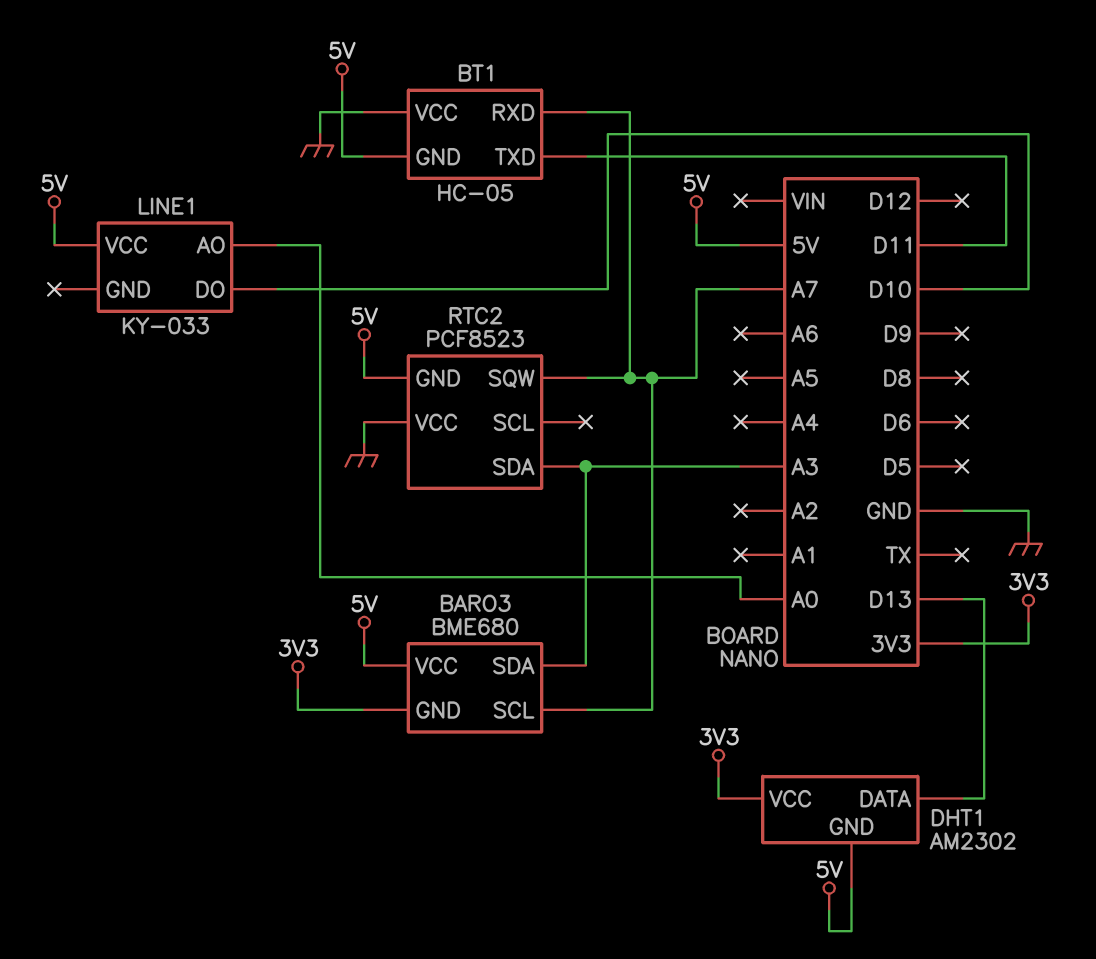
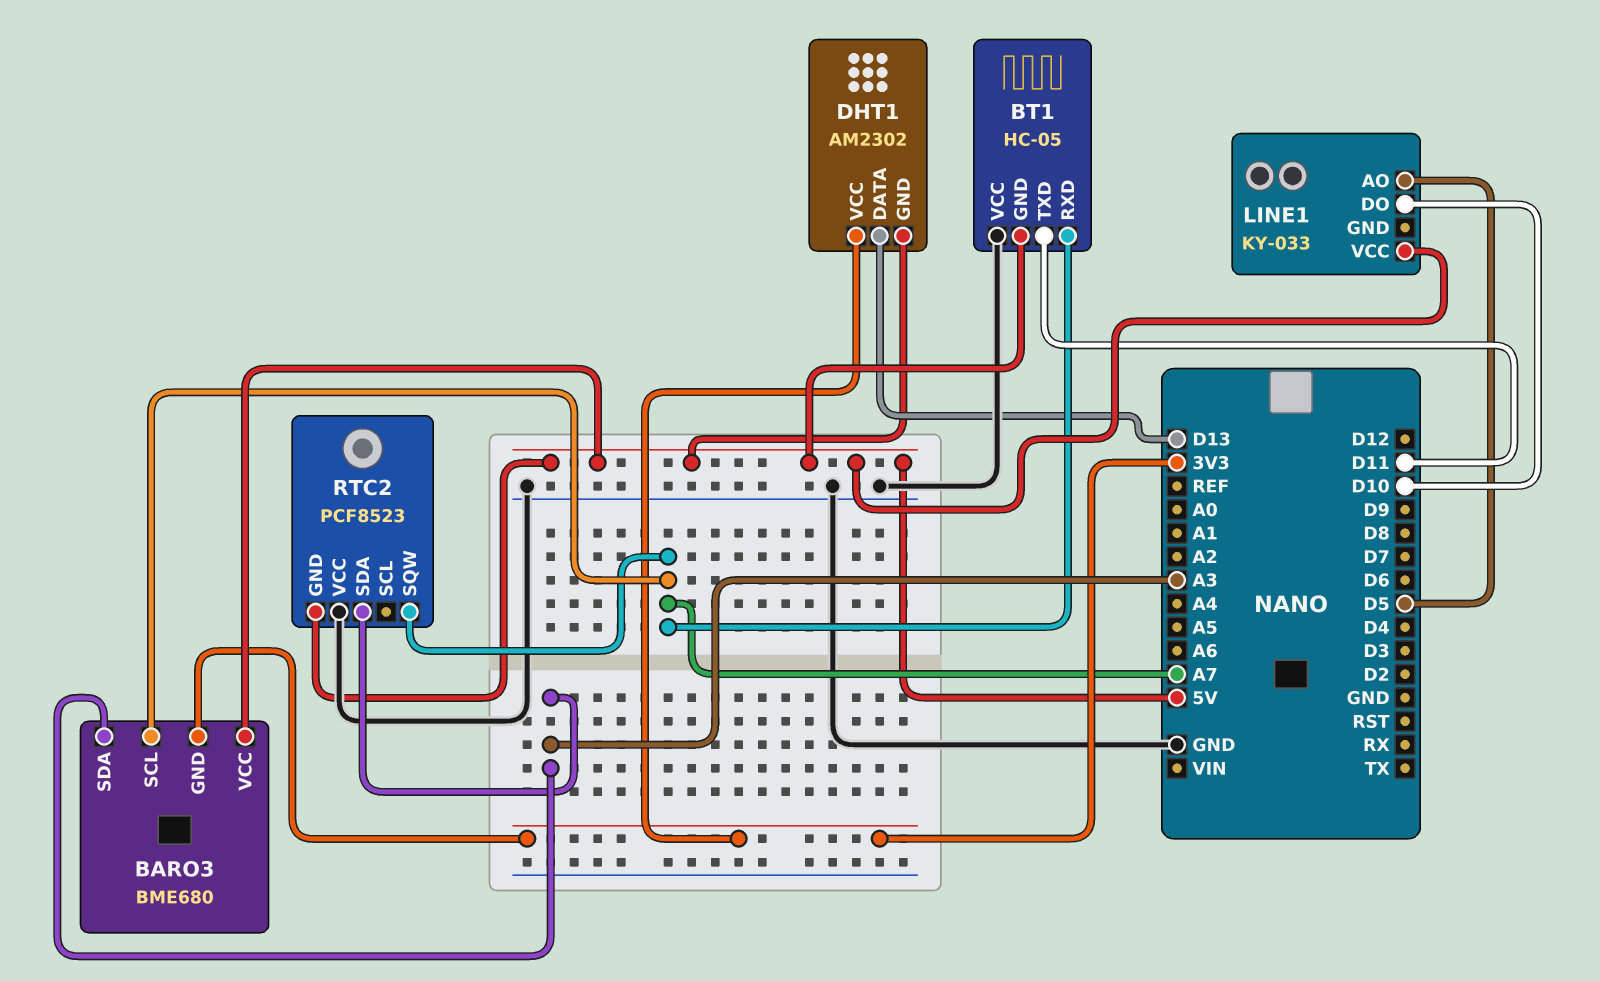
LINE1 pin AO: A0 -> D5

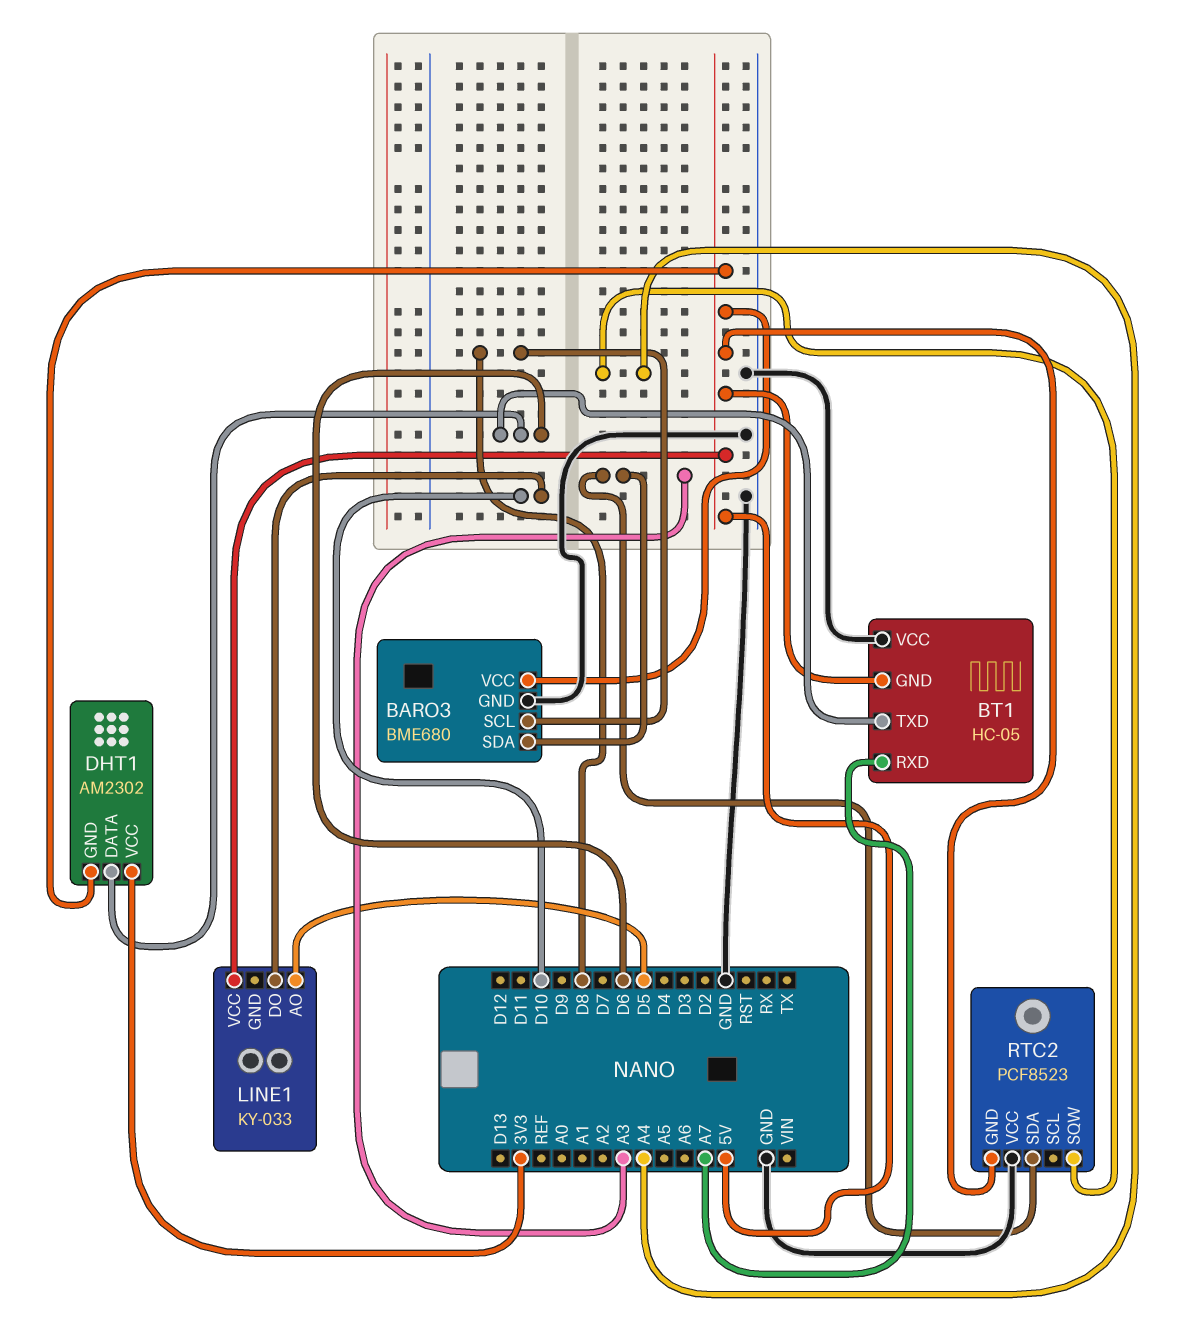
BARO3 pin GND: 3V3 -> GND
BARO3 pin SCL: A7 -> D8
BT1 pin TXD: D11 -> D6
DHT1 pin DATA: D13 -> D6
RTC2 pin SQW: A7 -> A4

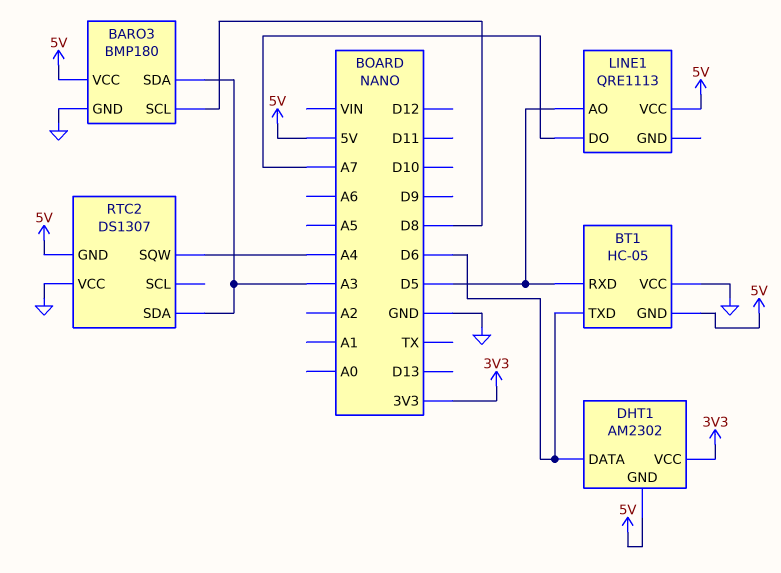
BARO3: BME680 -> BMP180
BT1 pin RXD: A7 -> D5
LINE1: KY-033 -> QRE1113
LINE1 pin DO: D10 -> A7
RTC2: PCF8523 -> DS1307

